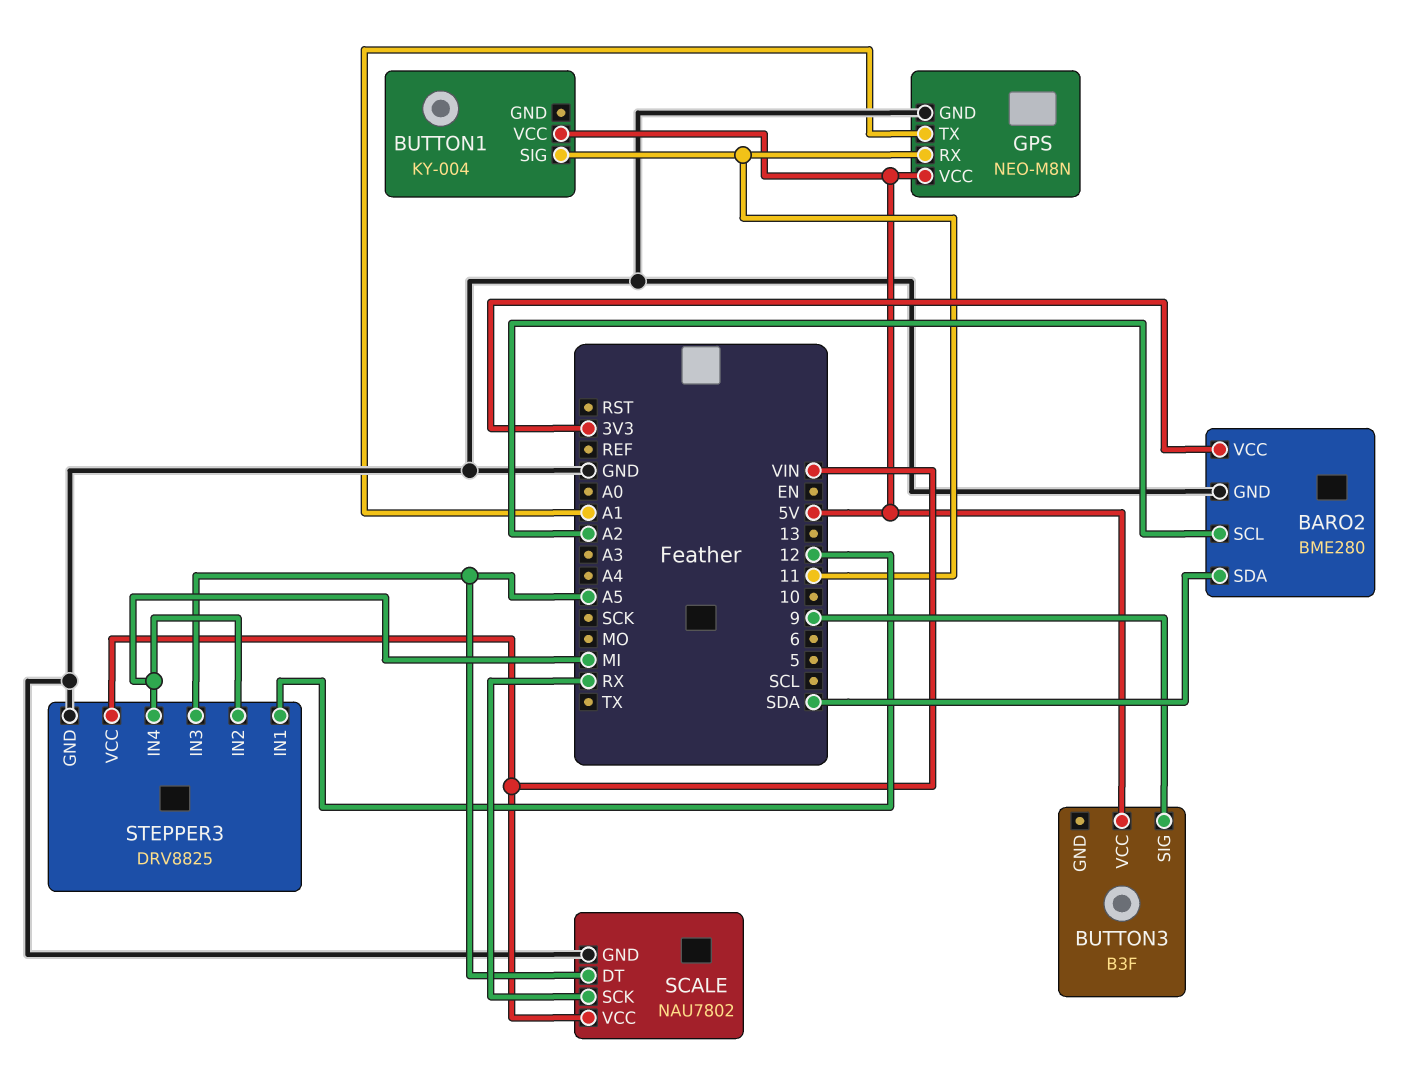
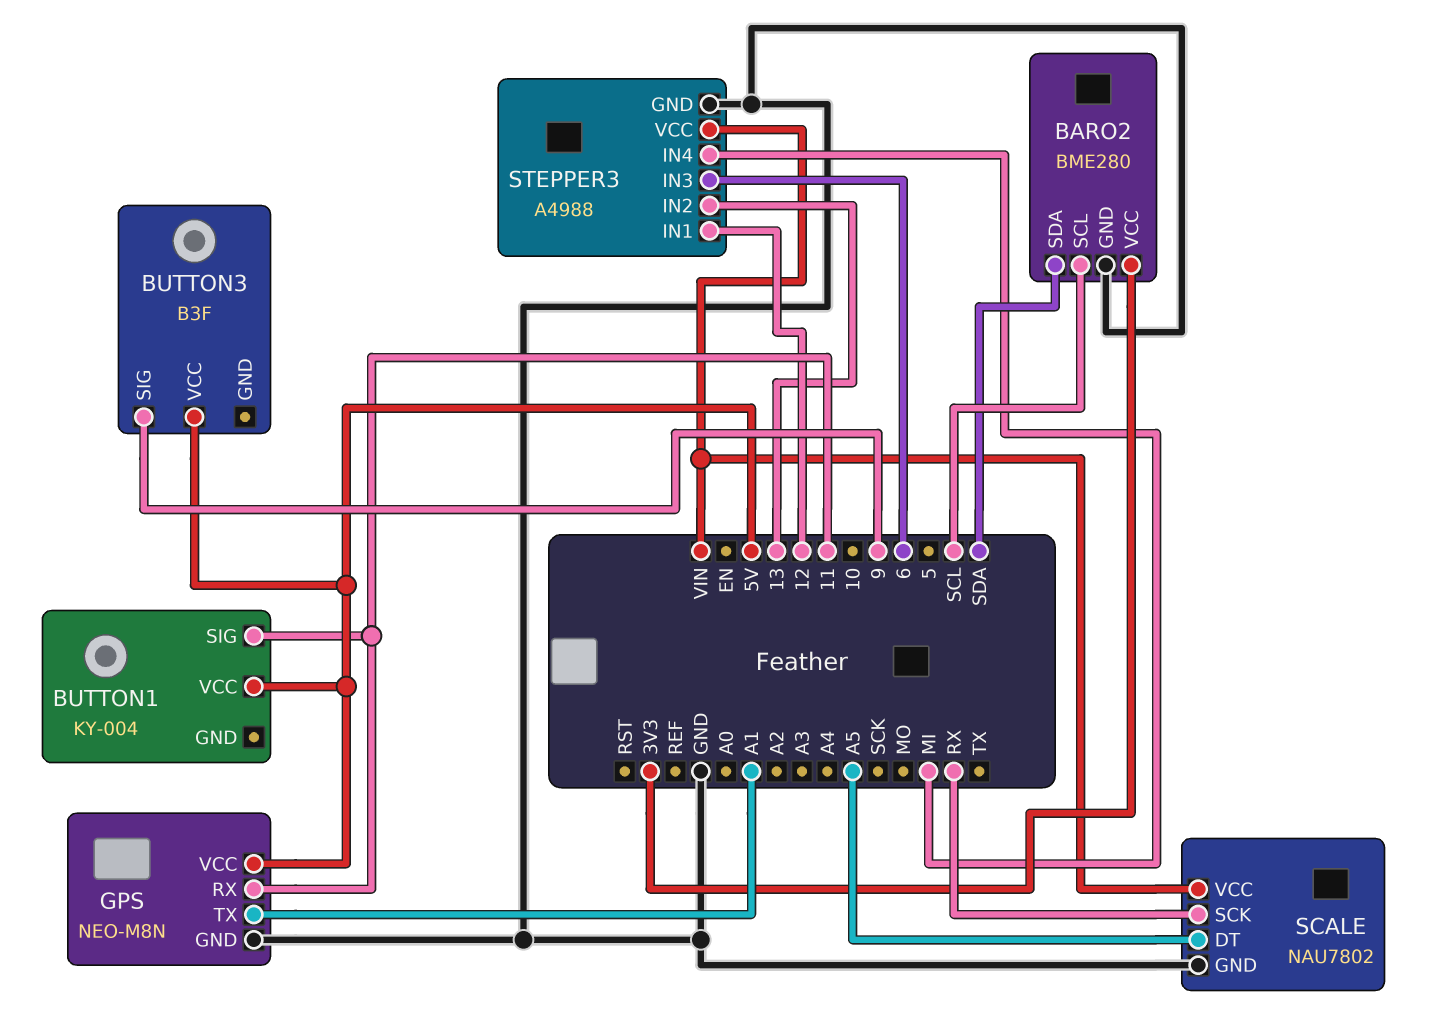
BARO2 pin SCL: A2 -> SCL
STEPPER3: DRV8825 -> A4988
STEPPER3 pin IN2: MI -> 13
STEPPER3 pin IN3: A5 -> 6

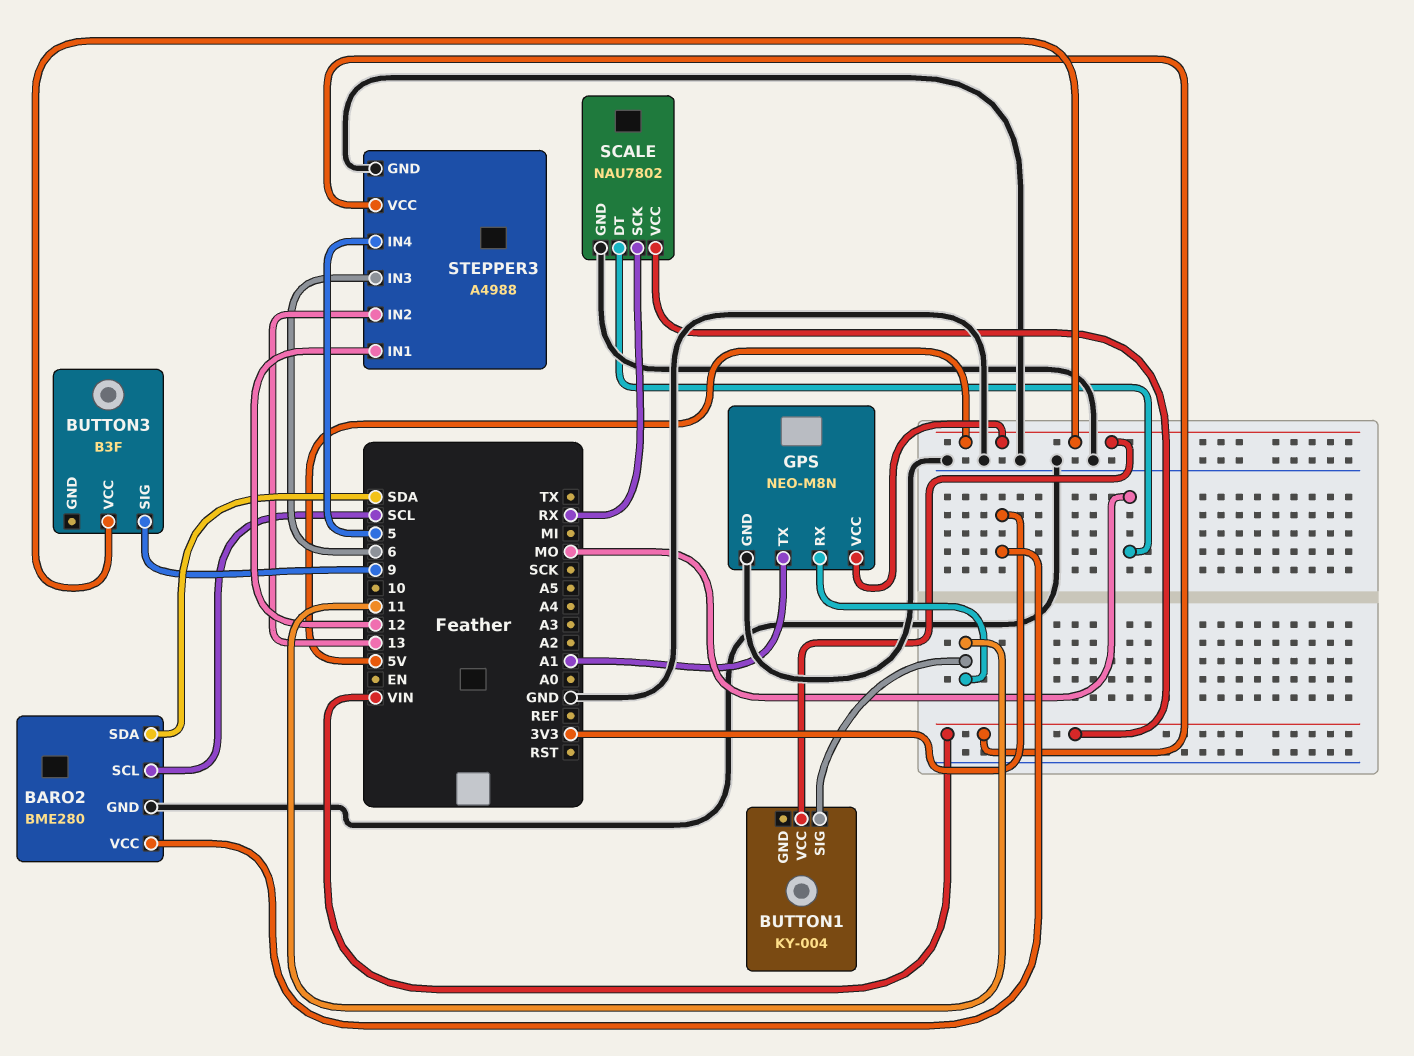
SCALE pin DT: A5 -> MO
STEPPER3 pin IN4: MI -> 5

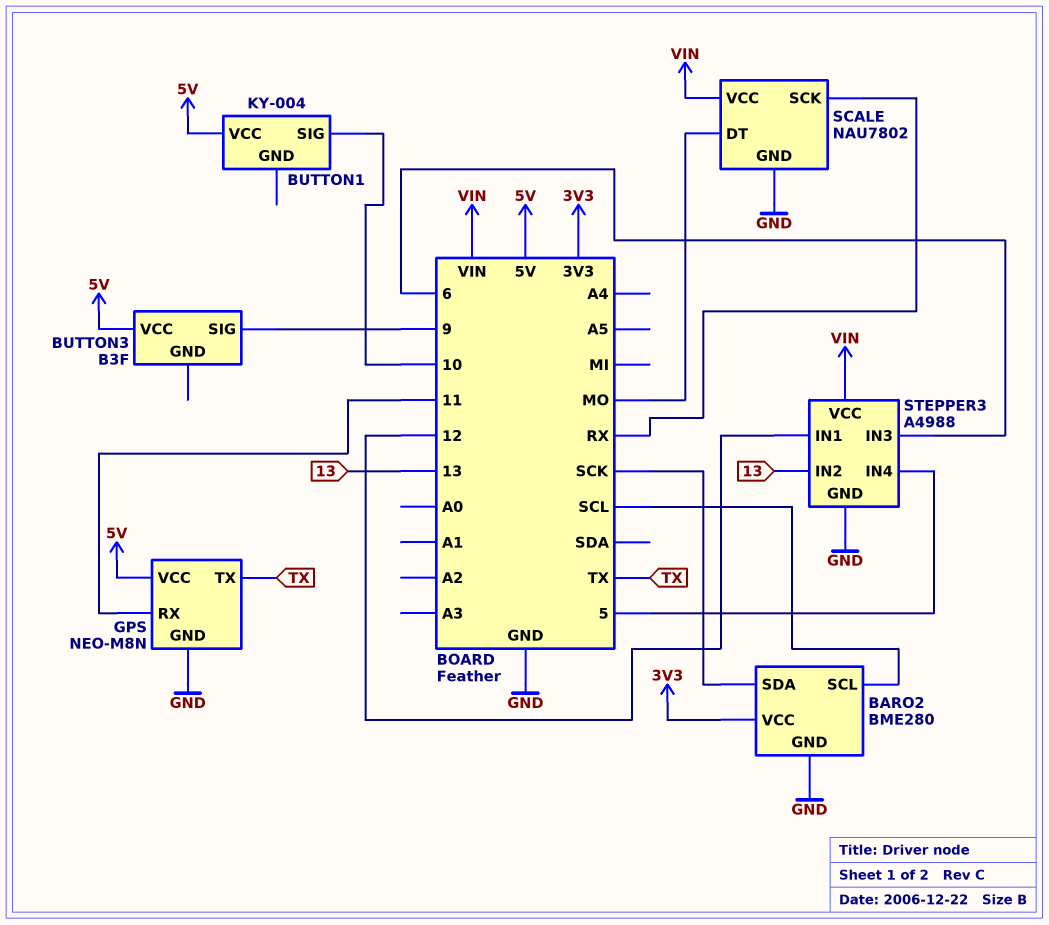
BARO2 pin SDA: SDA -> SCK
BUTTON1 pin SIG: 11 -> 10
GPS pin TX: A1 -> TX

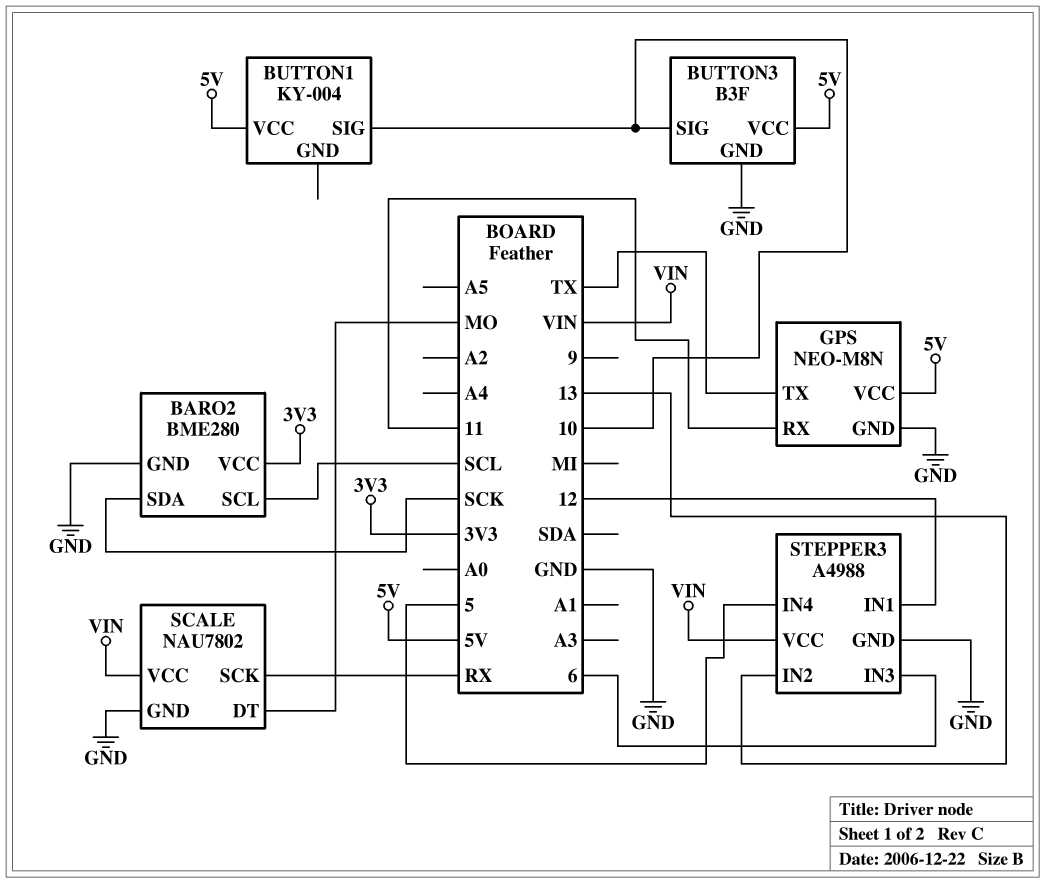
BUTTON3 pin GND: none -> GND
BUTTON3 pin SIG: 9 -> 10

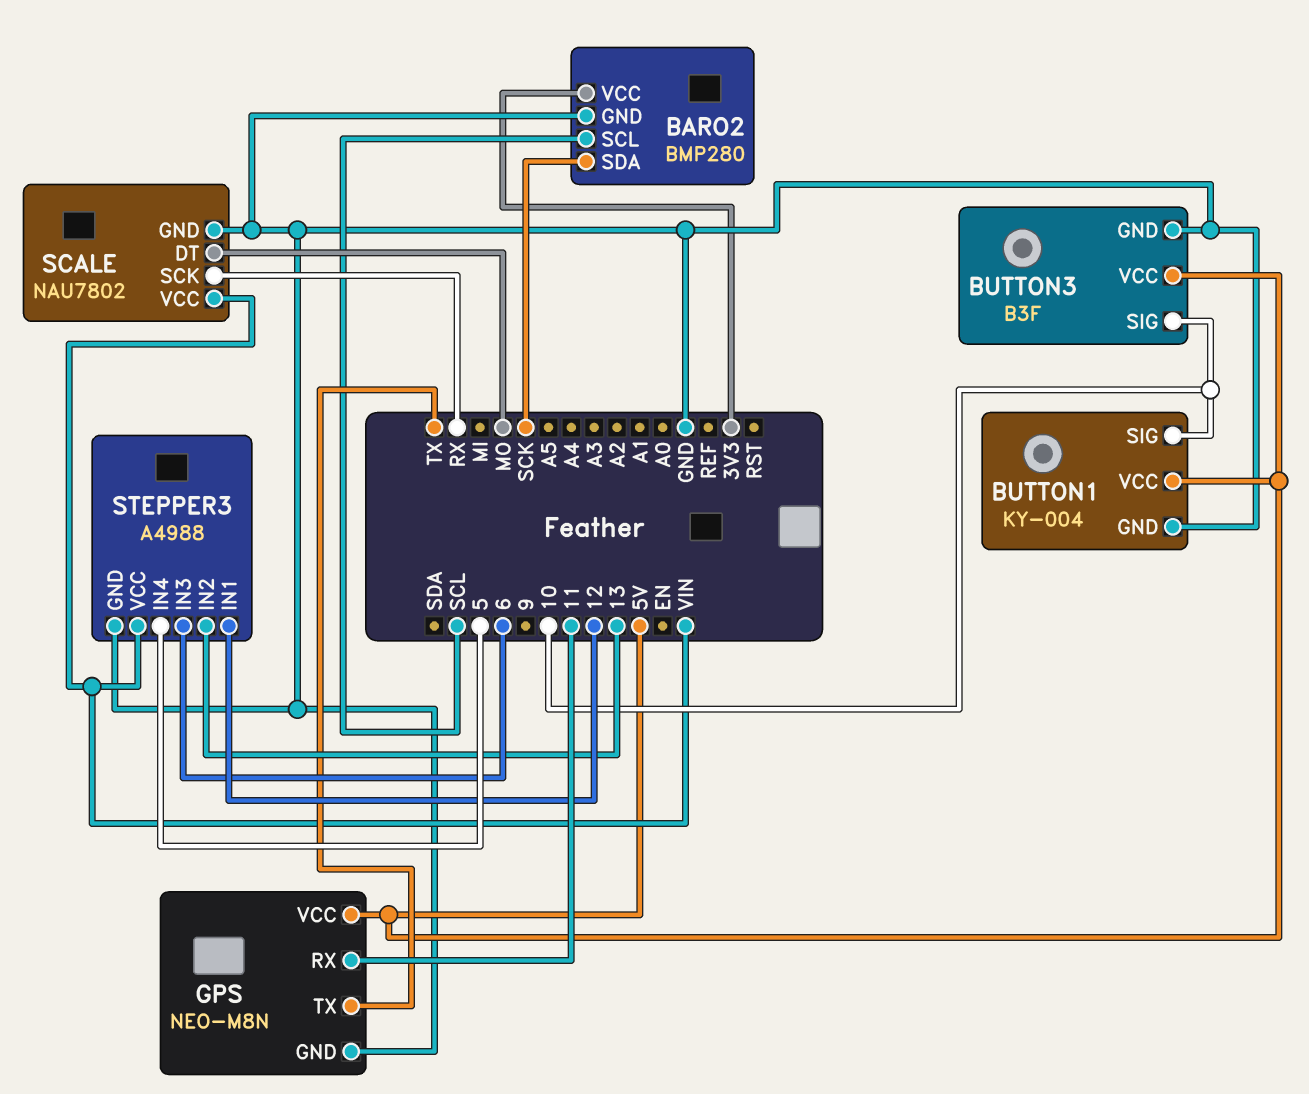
BARO2: BME280 -> BMP280
BUTTON1 pin GND: none -> GND

